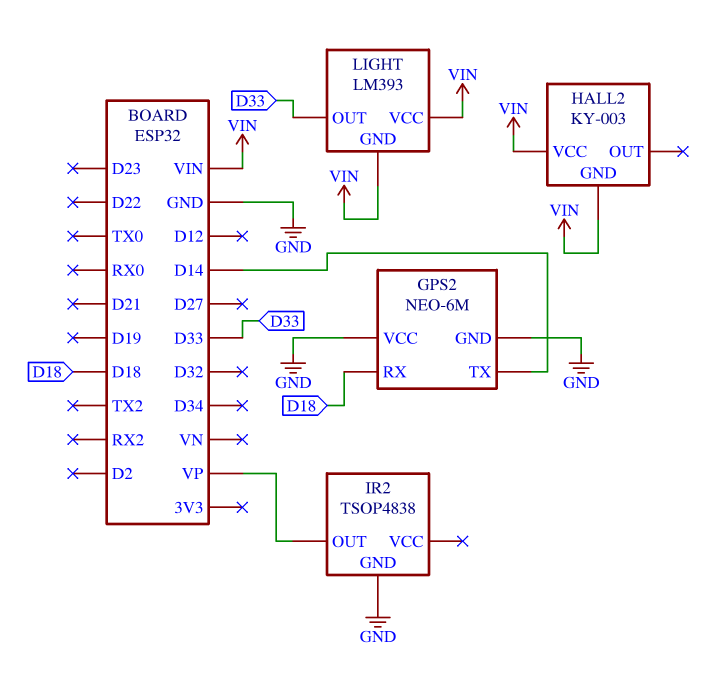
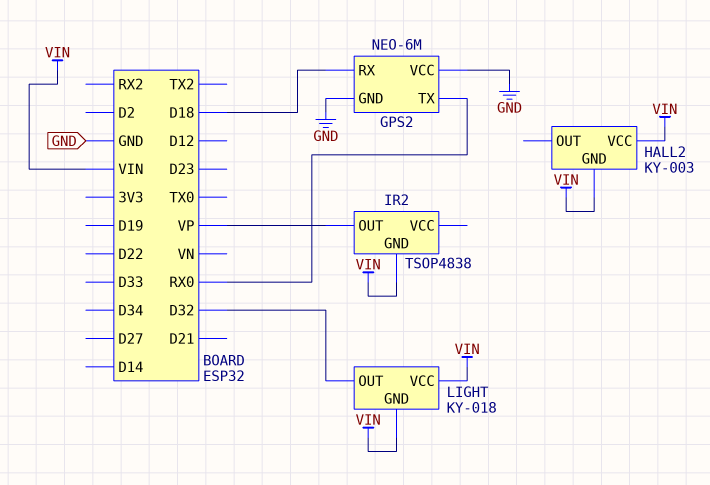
GPS2 pin TX: D14 -> RX0
IR2 pin GND: GND -> VIN
LIGHT: LM393 -> KY-018
LIGHT pin OUT: D33 -> D32

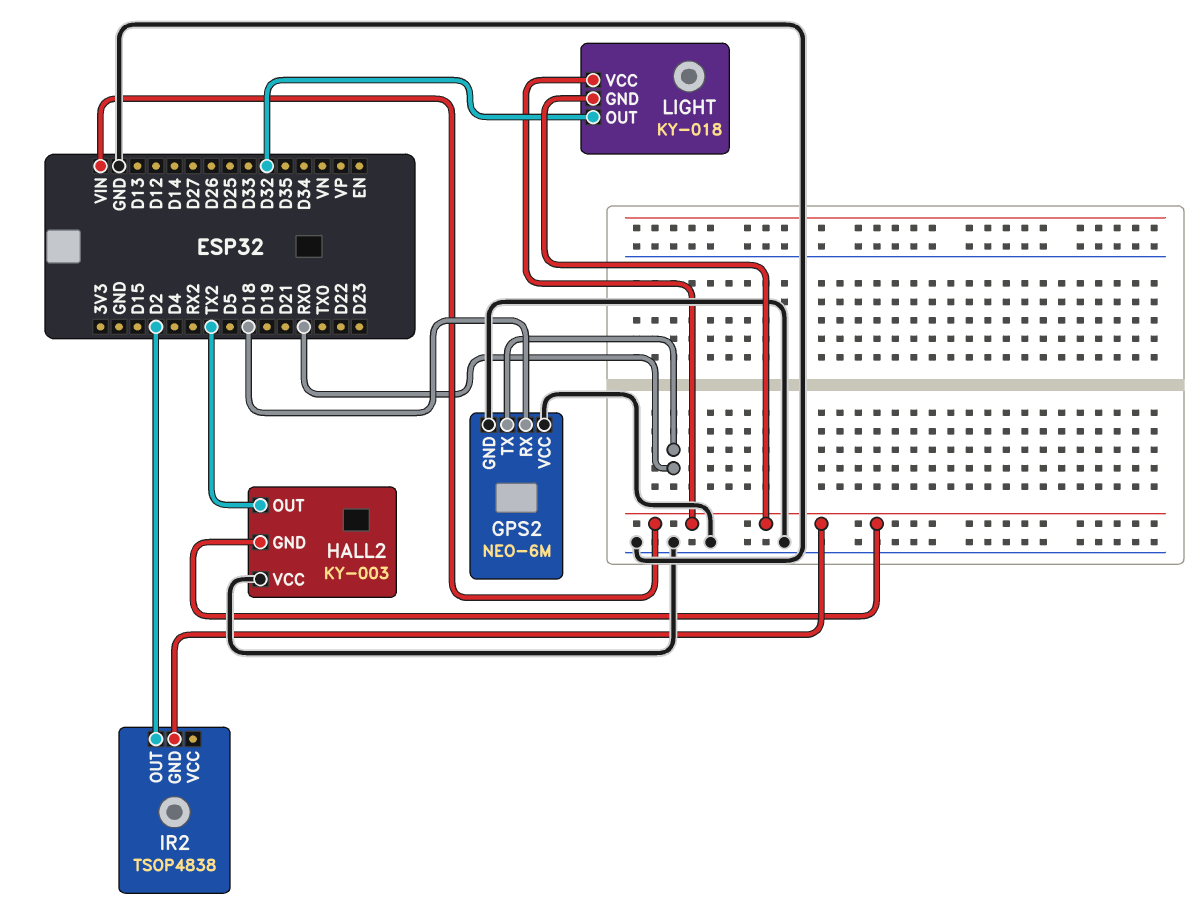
HALL2 pin OUT: none -> TX2
HALL2 pin VCC: VIN -> GND
IR2 pin OUT: VP -> D2

